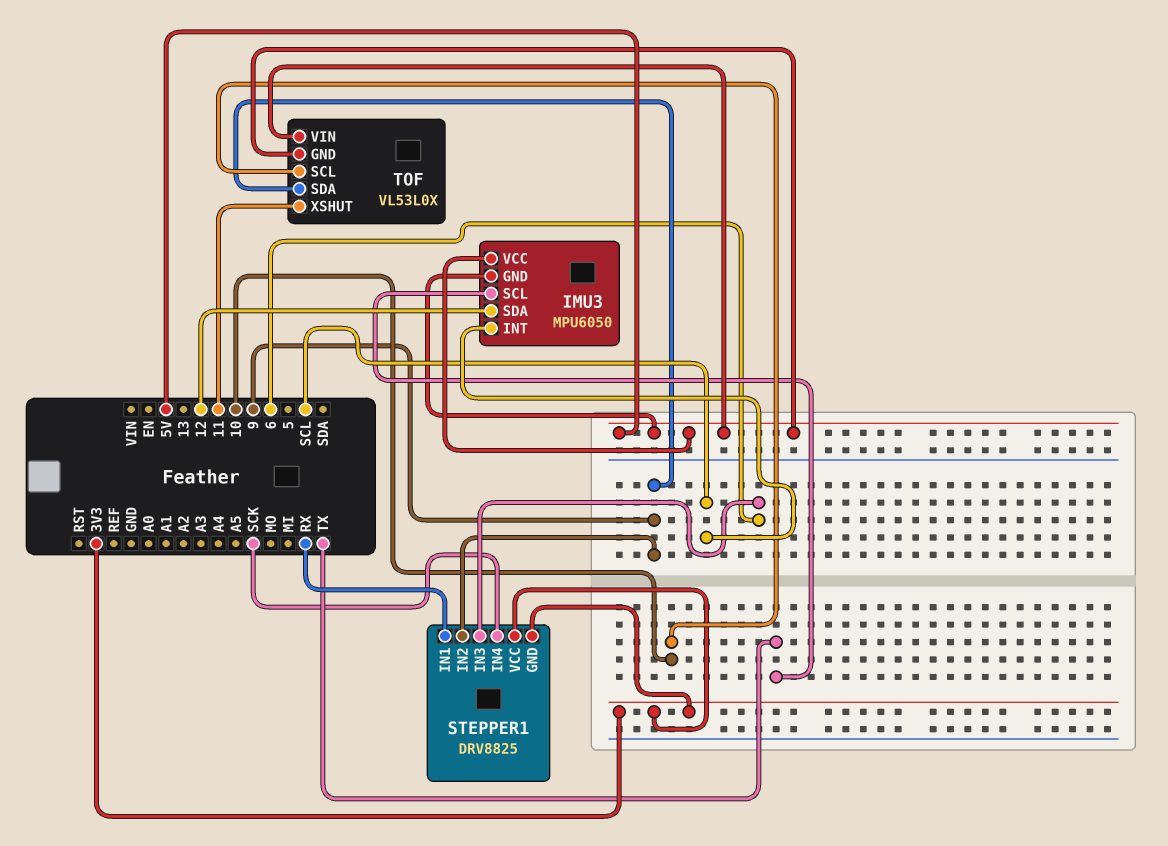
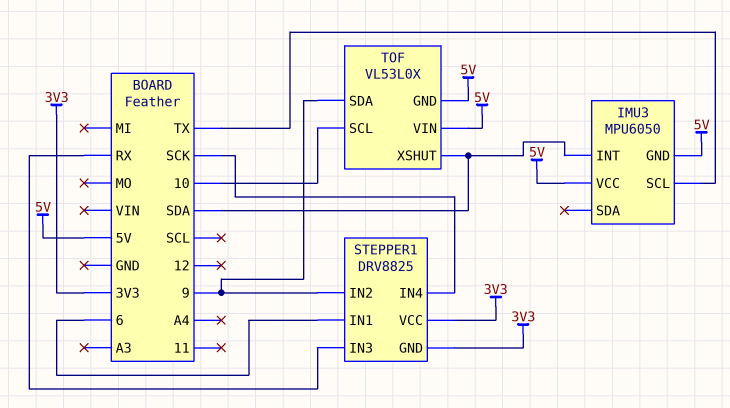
IMU3 pin INT: SCL -> SDA
IMU3 pin SDA: 12 -> none
STEPPER1 pin IN1: RX -> 6
STEPPER1 pin IN3: 6 -> RX
TOF pin XSHUT: 11 -> SDA

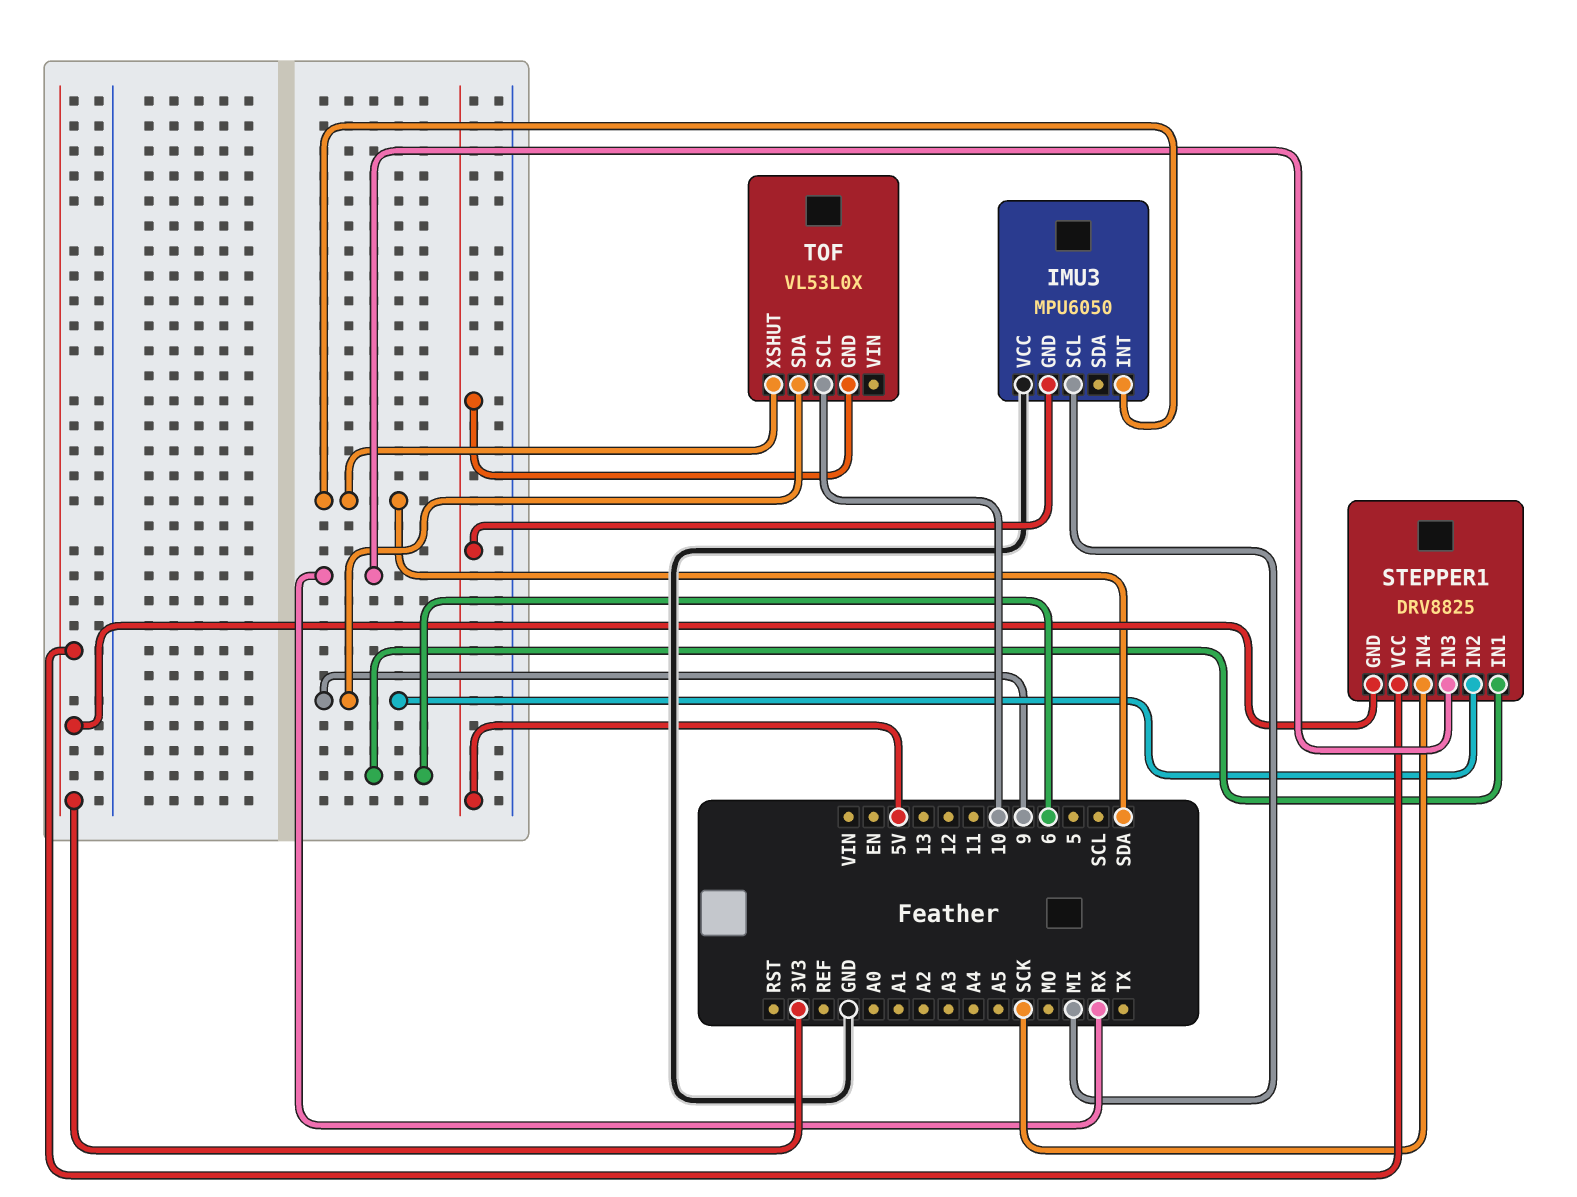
IMU3 pin SCL: TX -> MI
IMU3 pin VCC: 5V -> GND
TOF pin VIN: 5V -> none

